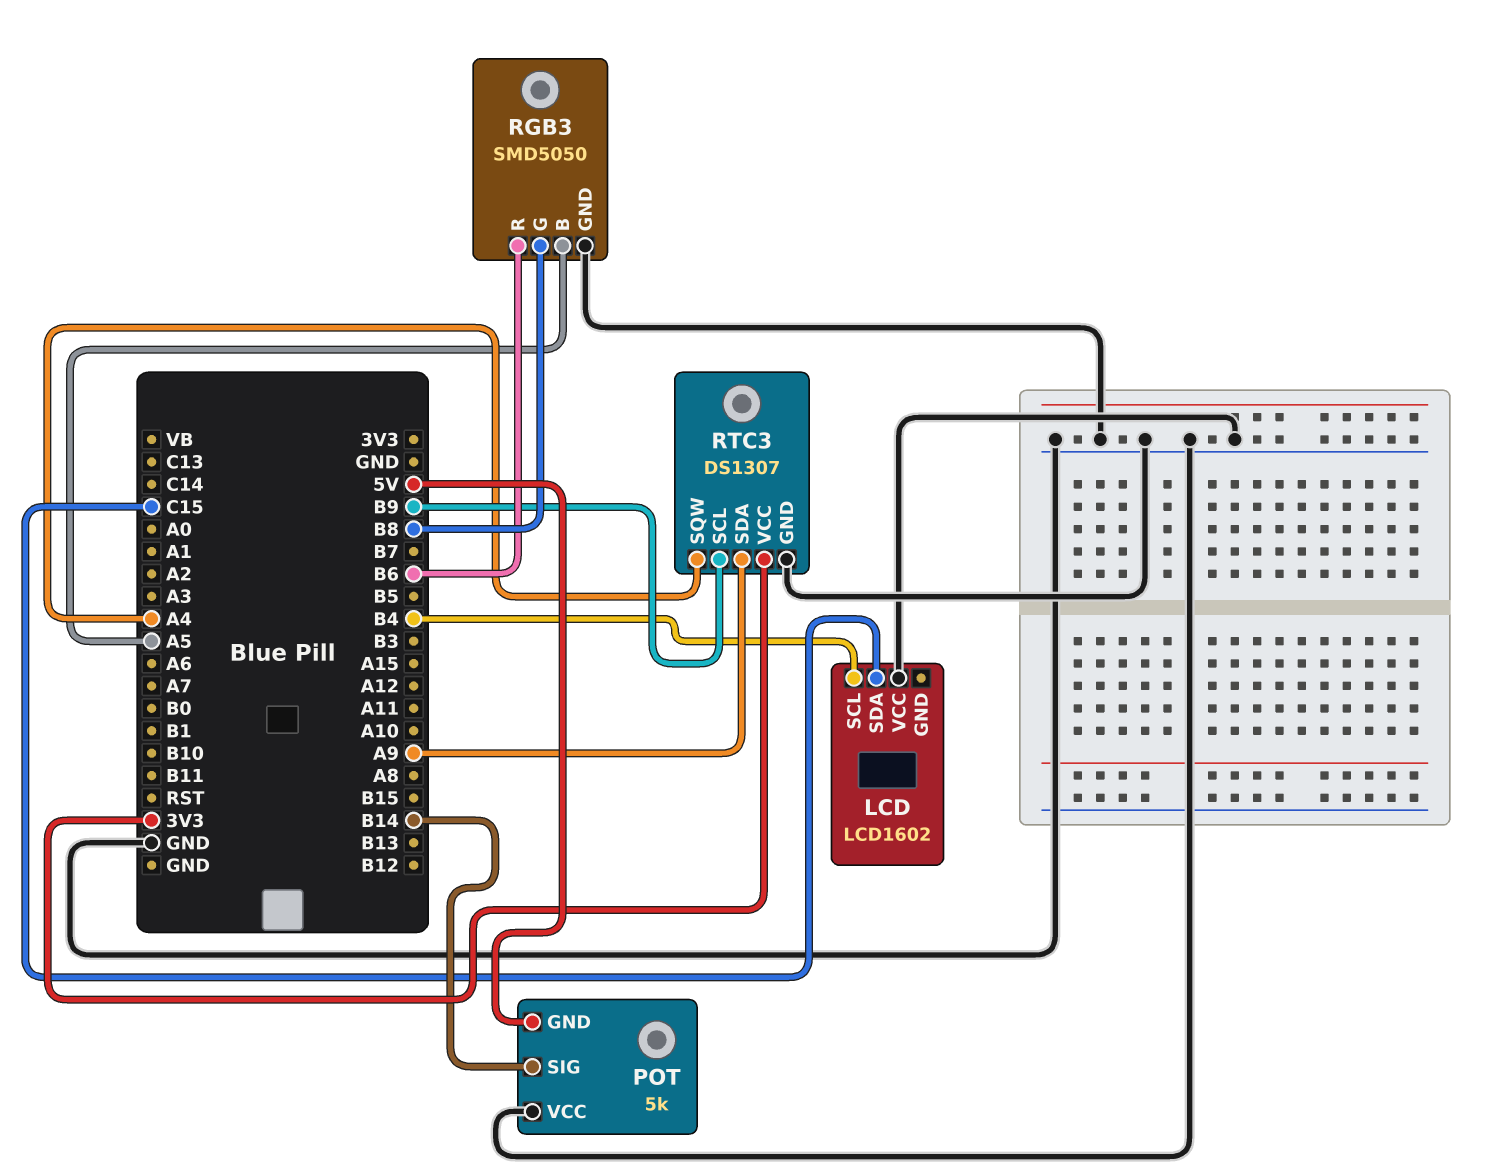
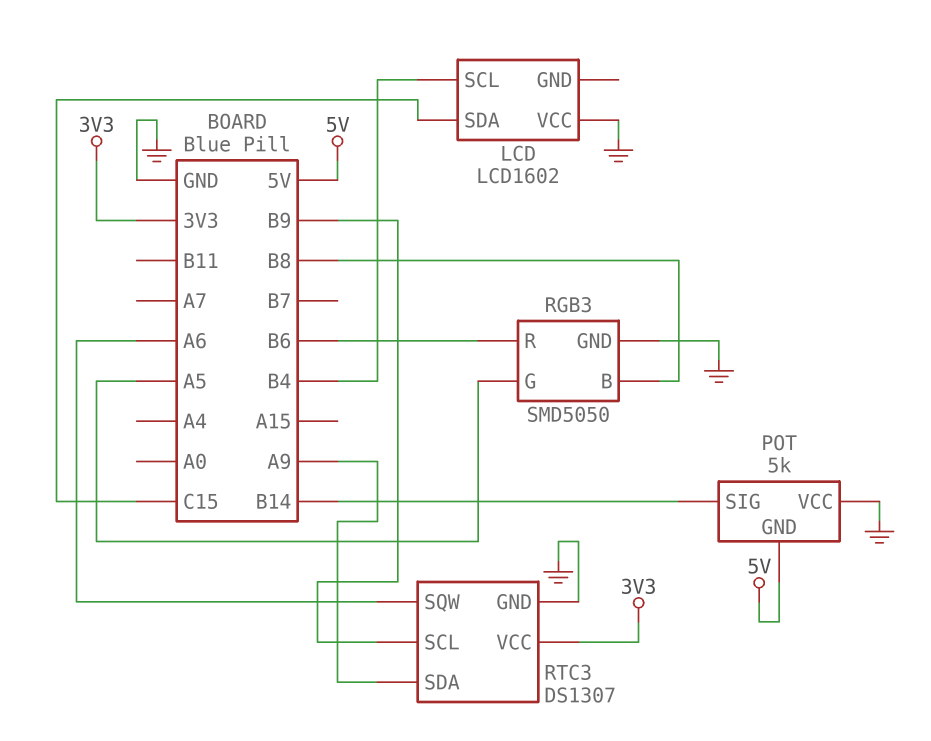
RGB3 pin B: A5 -> B8
RGB3 pin G: B8 -> A5
RTC3 pin SQW: A4 -> A6

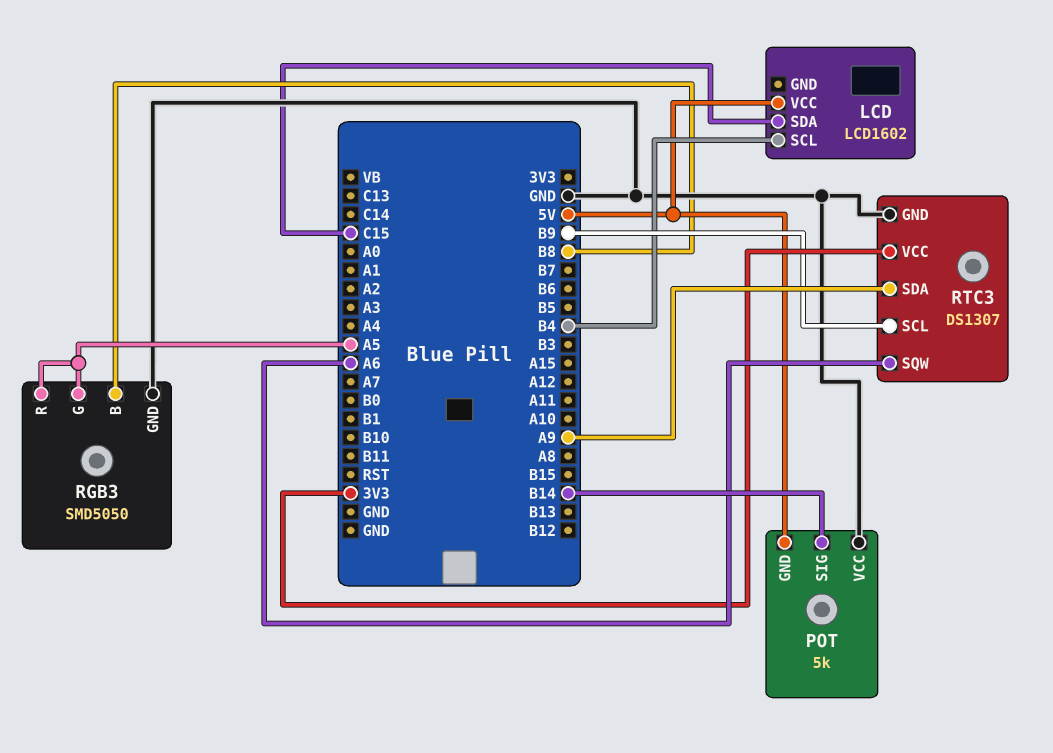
LCD pin VCC: GND -> 5V
RGB3 pin R: B6 -> A5

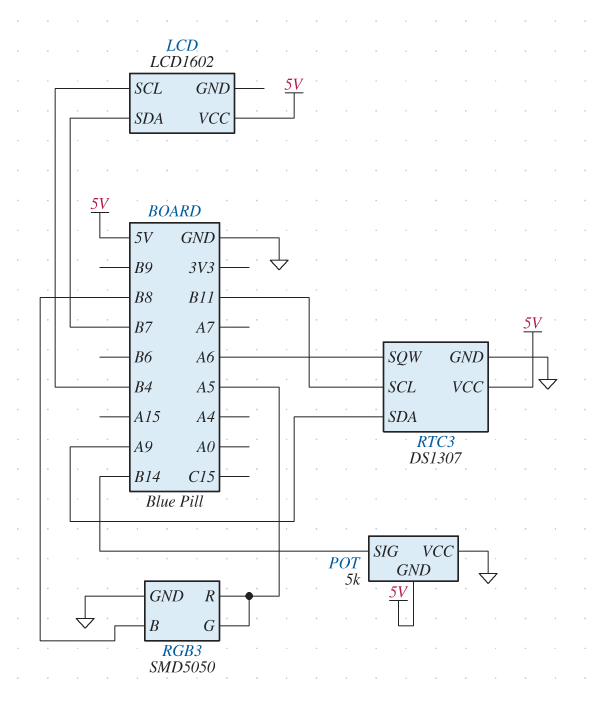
LCD pin SDA: C15 -> B7
RTC3 pin SCL: B9 -> B11
RTC3 pin VCC: 3V3 -> 5V

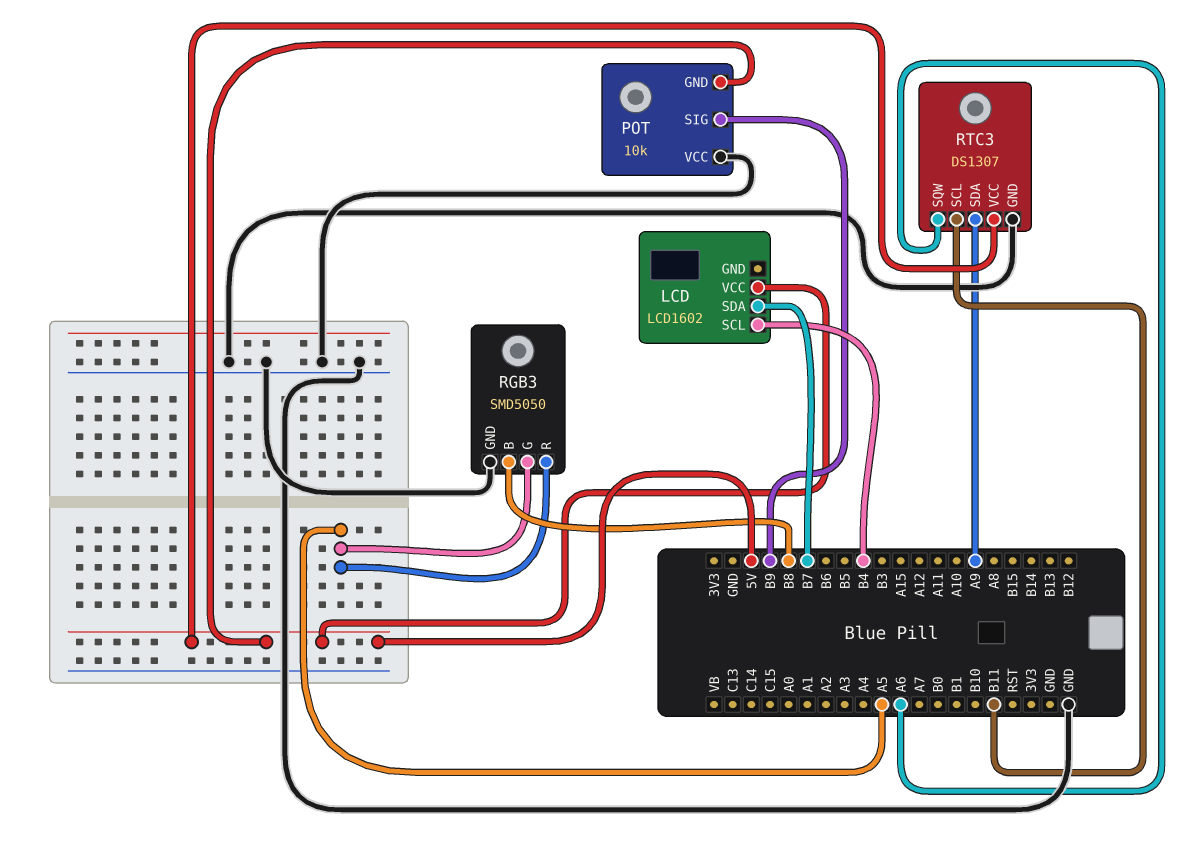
POT: 5k -> 10k
POT pin SIG: B14 -> B9

